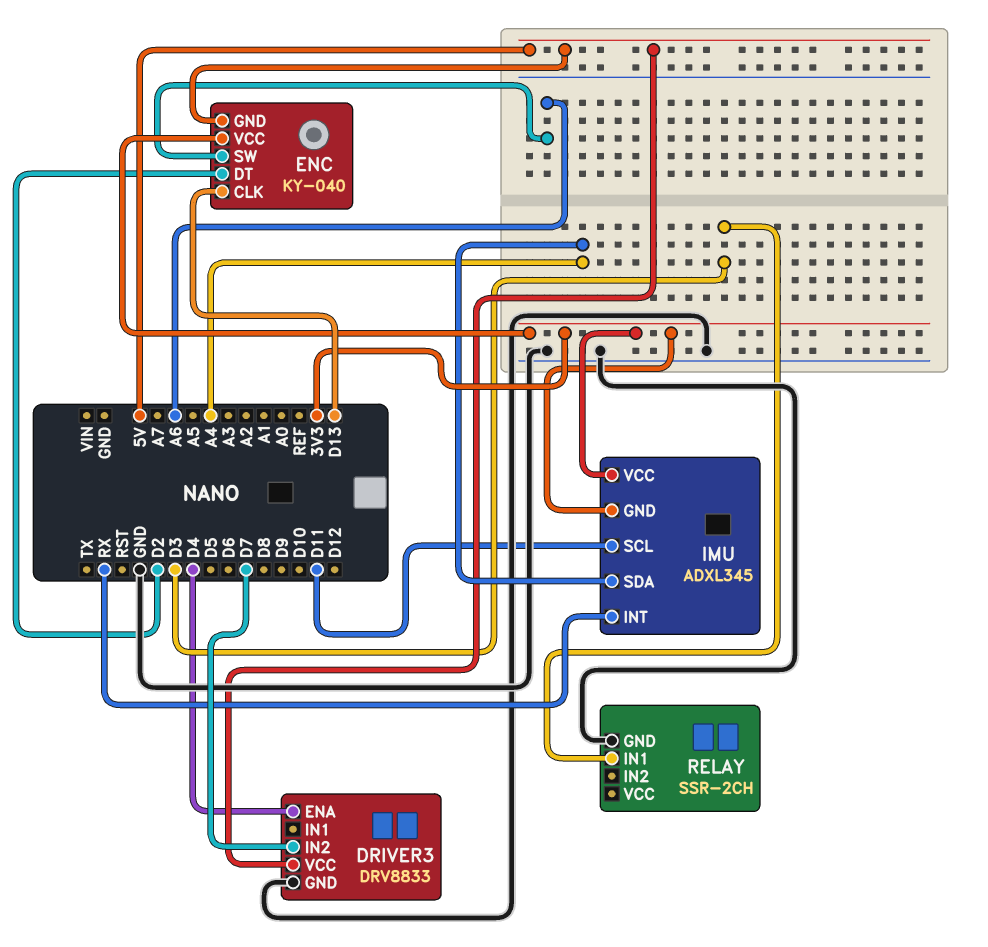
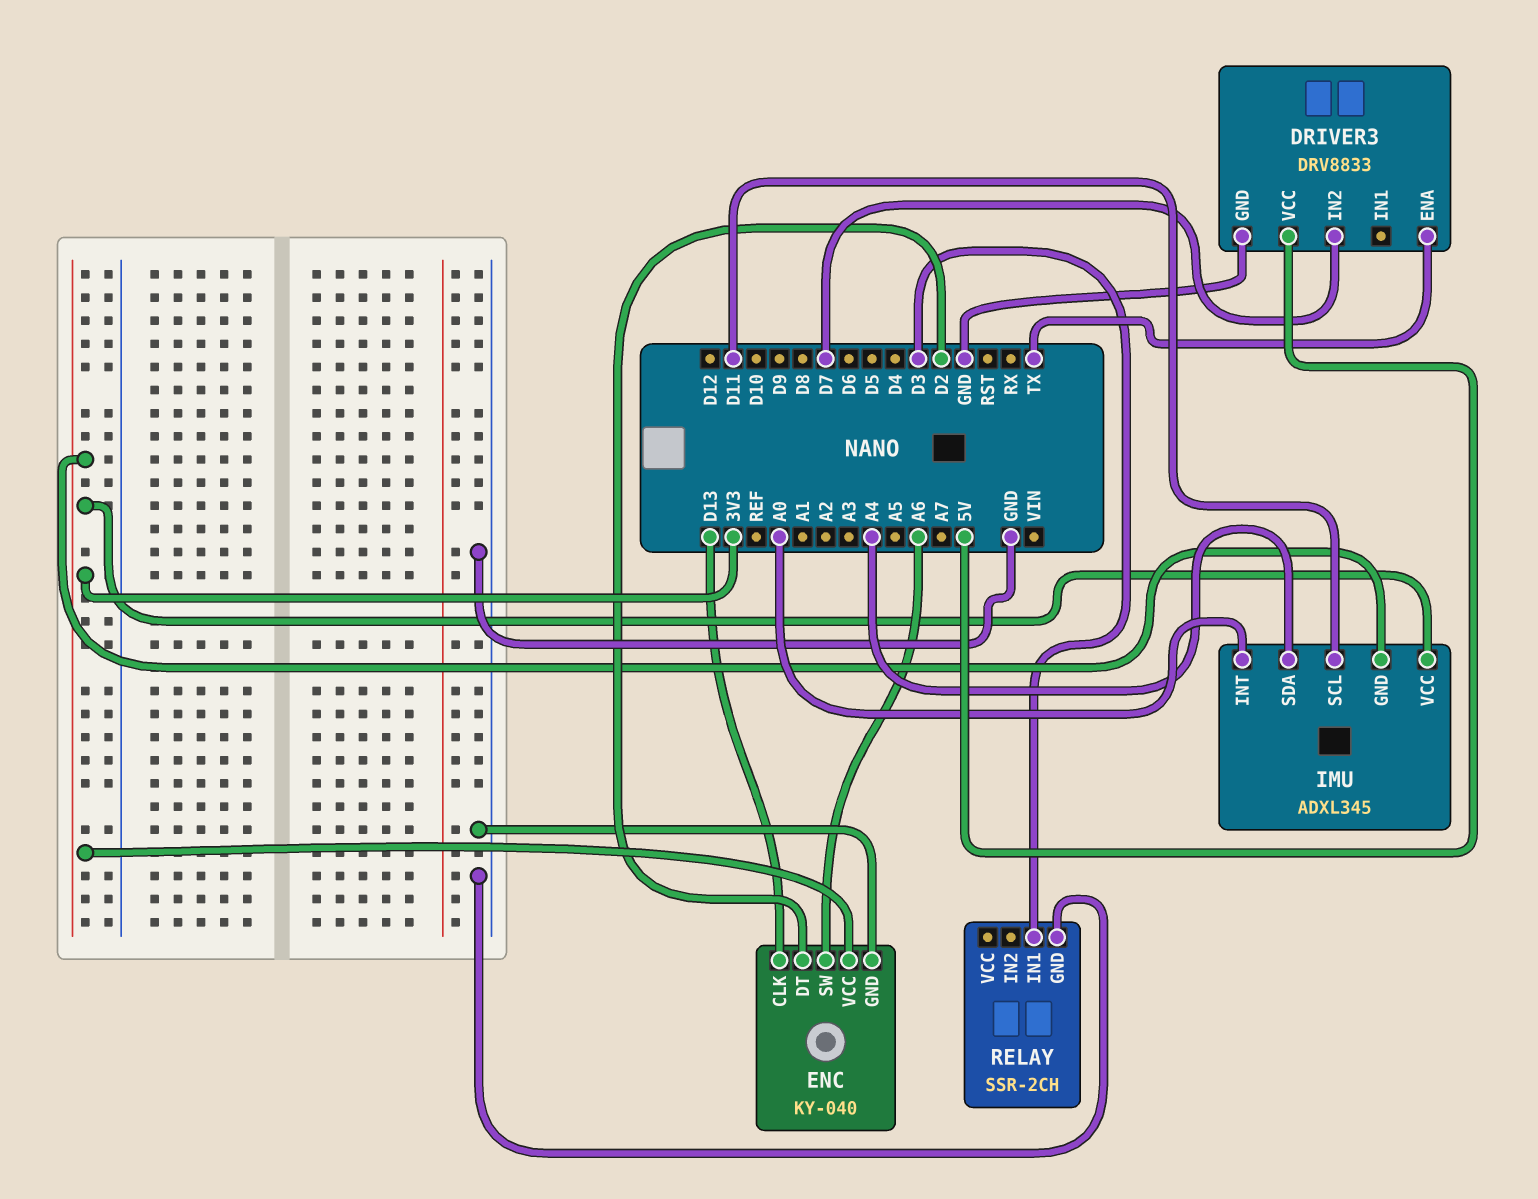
DRIVER3 pin ENA: D4 -> TX
ENC pin GND: 5V -> GND
IMU pin INT: RX -> A0

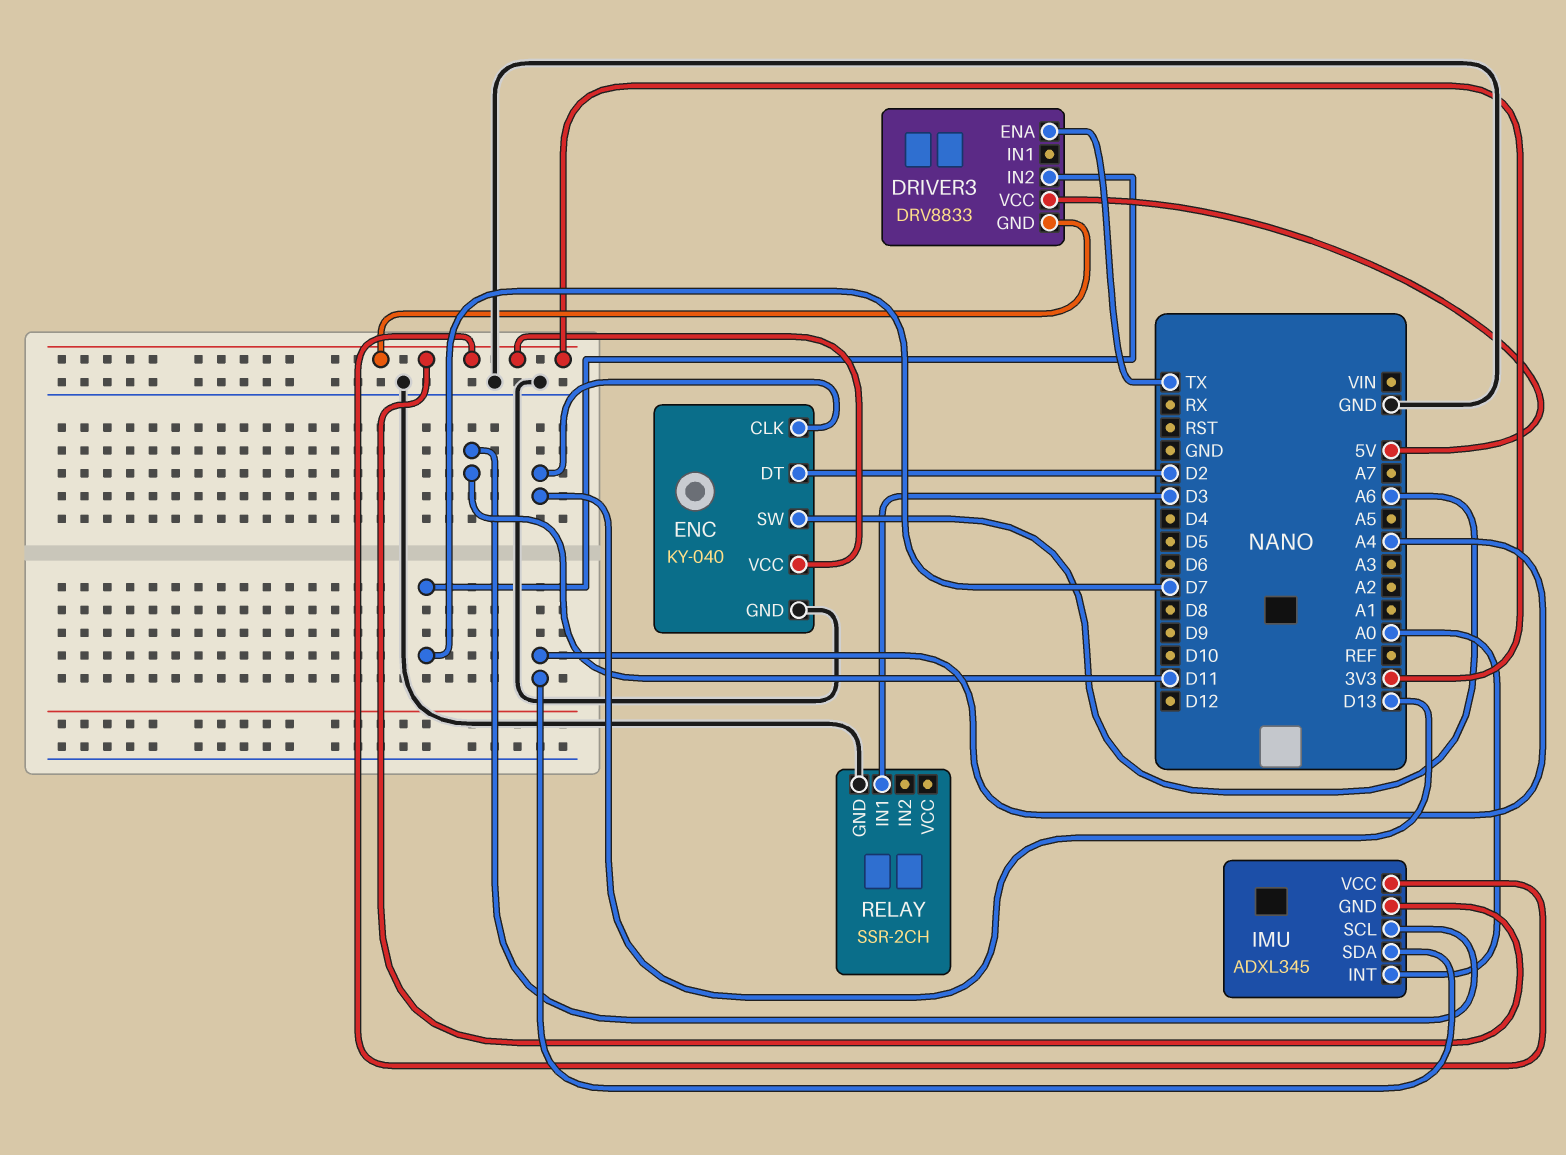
DRIVER3 pin GND: GND -> 3V3

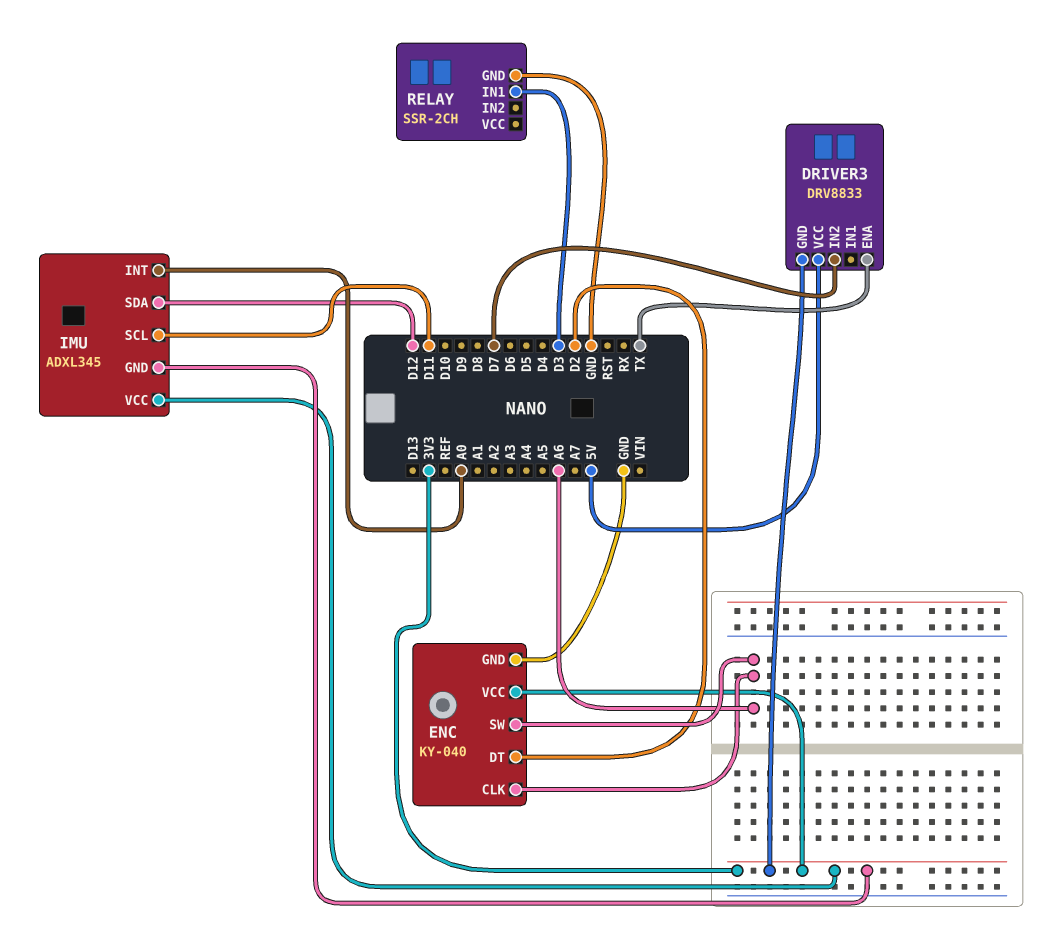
ENC pin CLK: D13 -> A6
IMU pin SDA: A4 -> D12

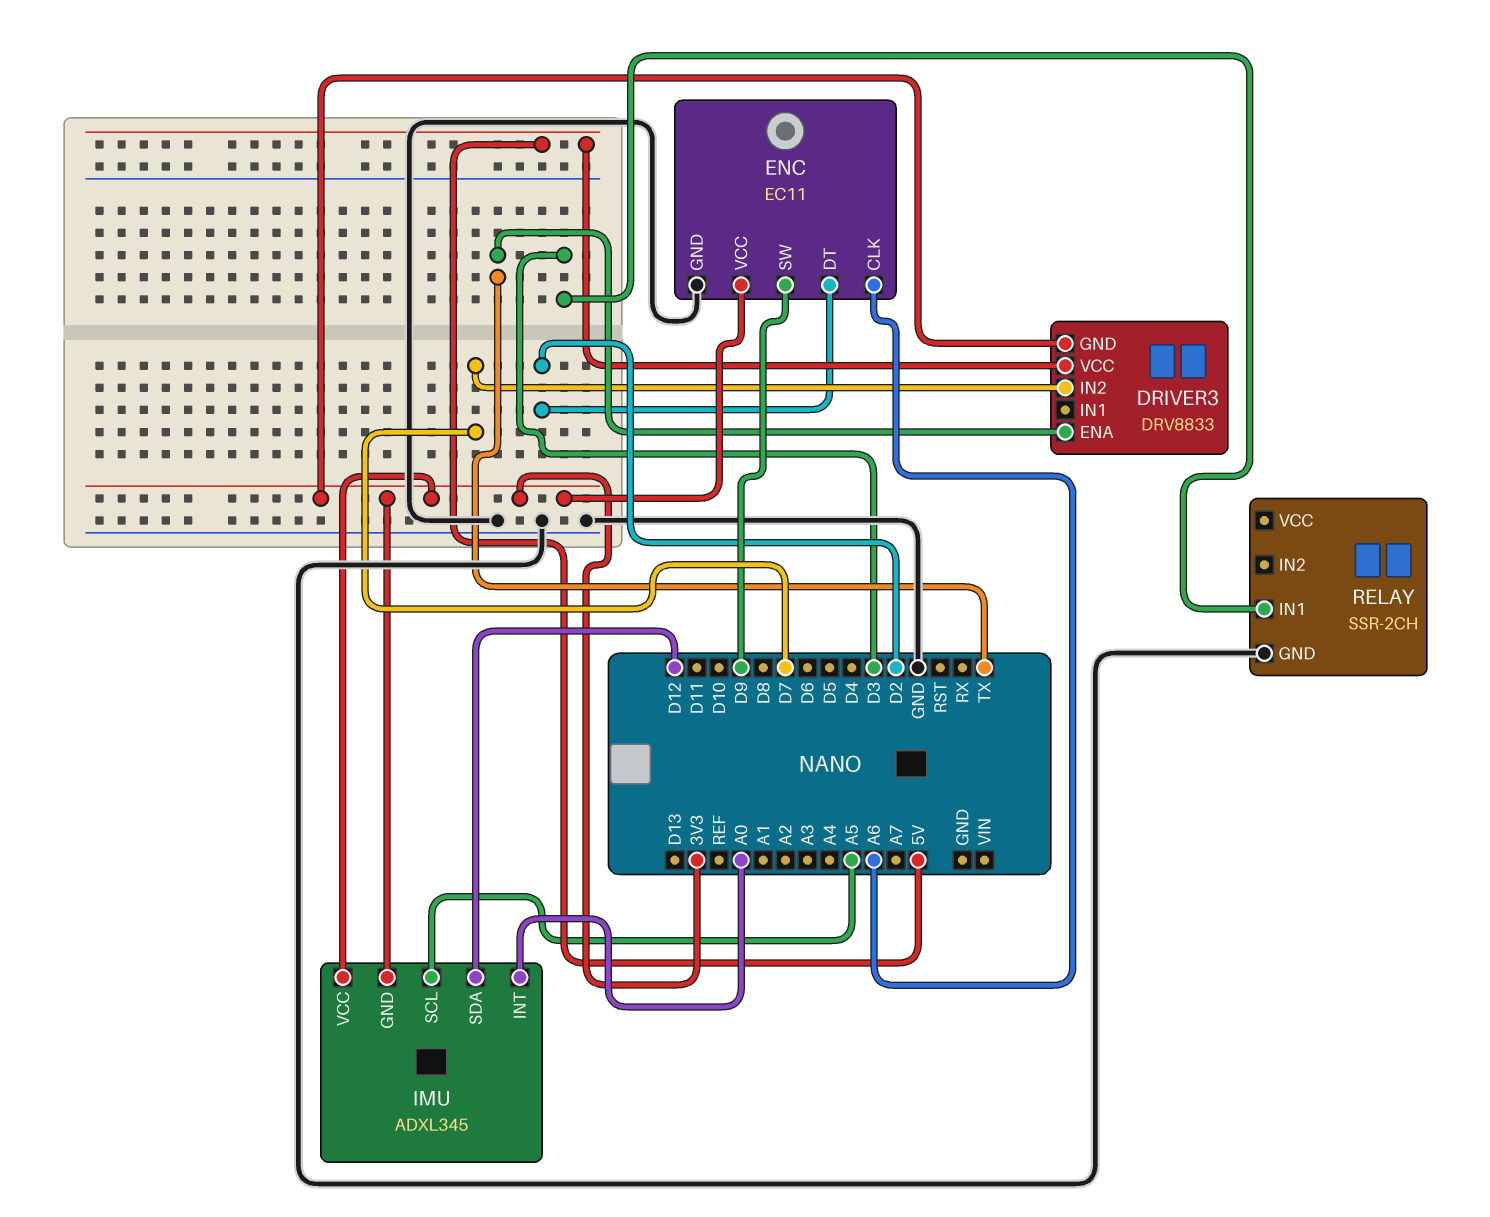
ENC: KY-040 -> EC11
ENC pin SW: A6 -> D9
IMU pin SCL: D11 -> A5

